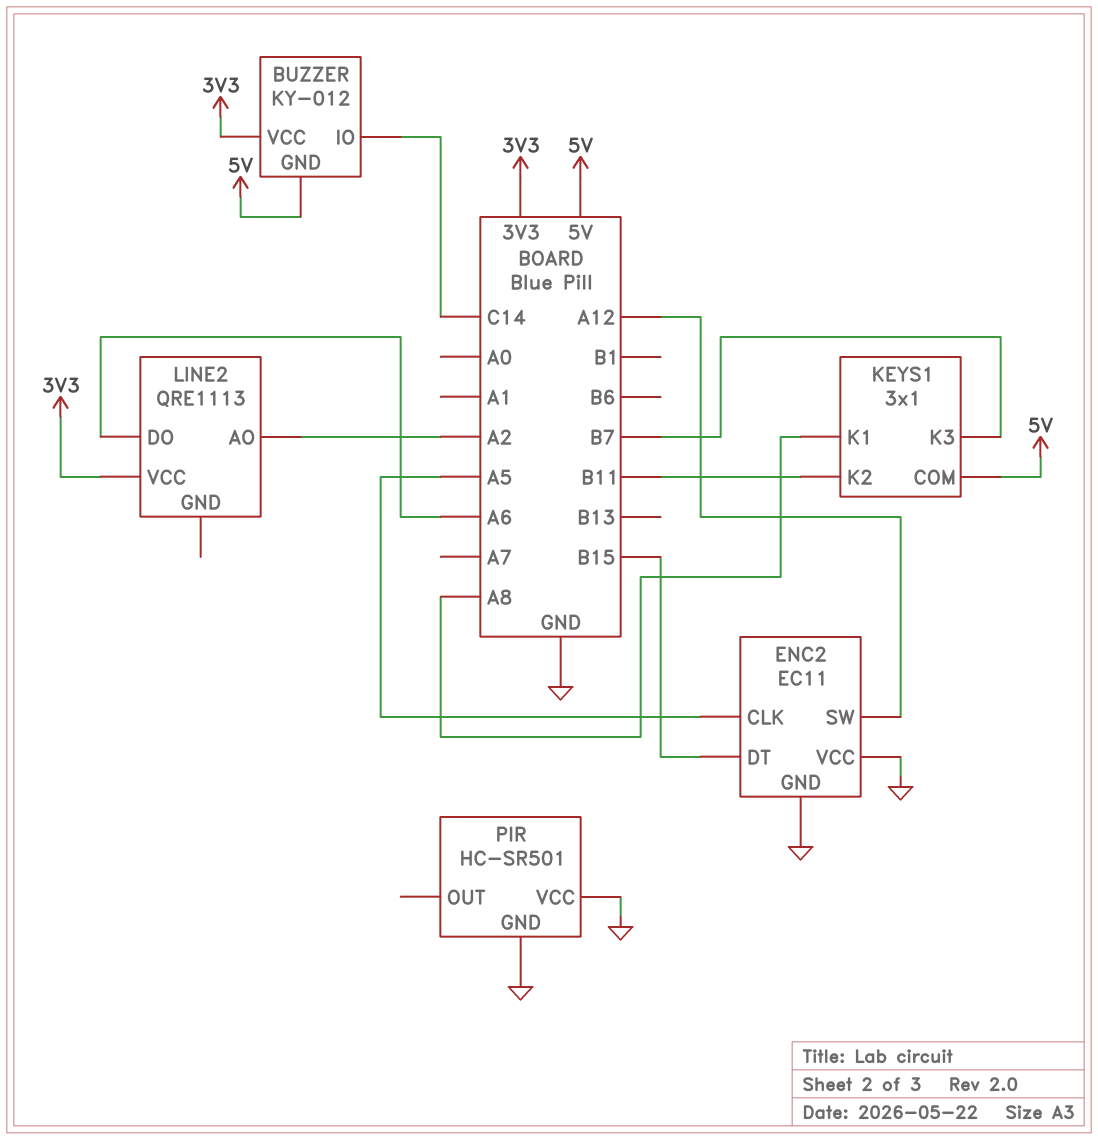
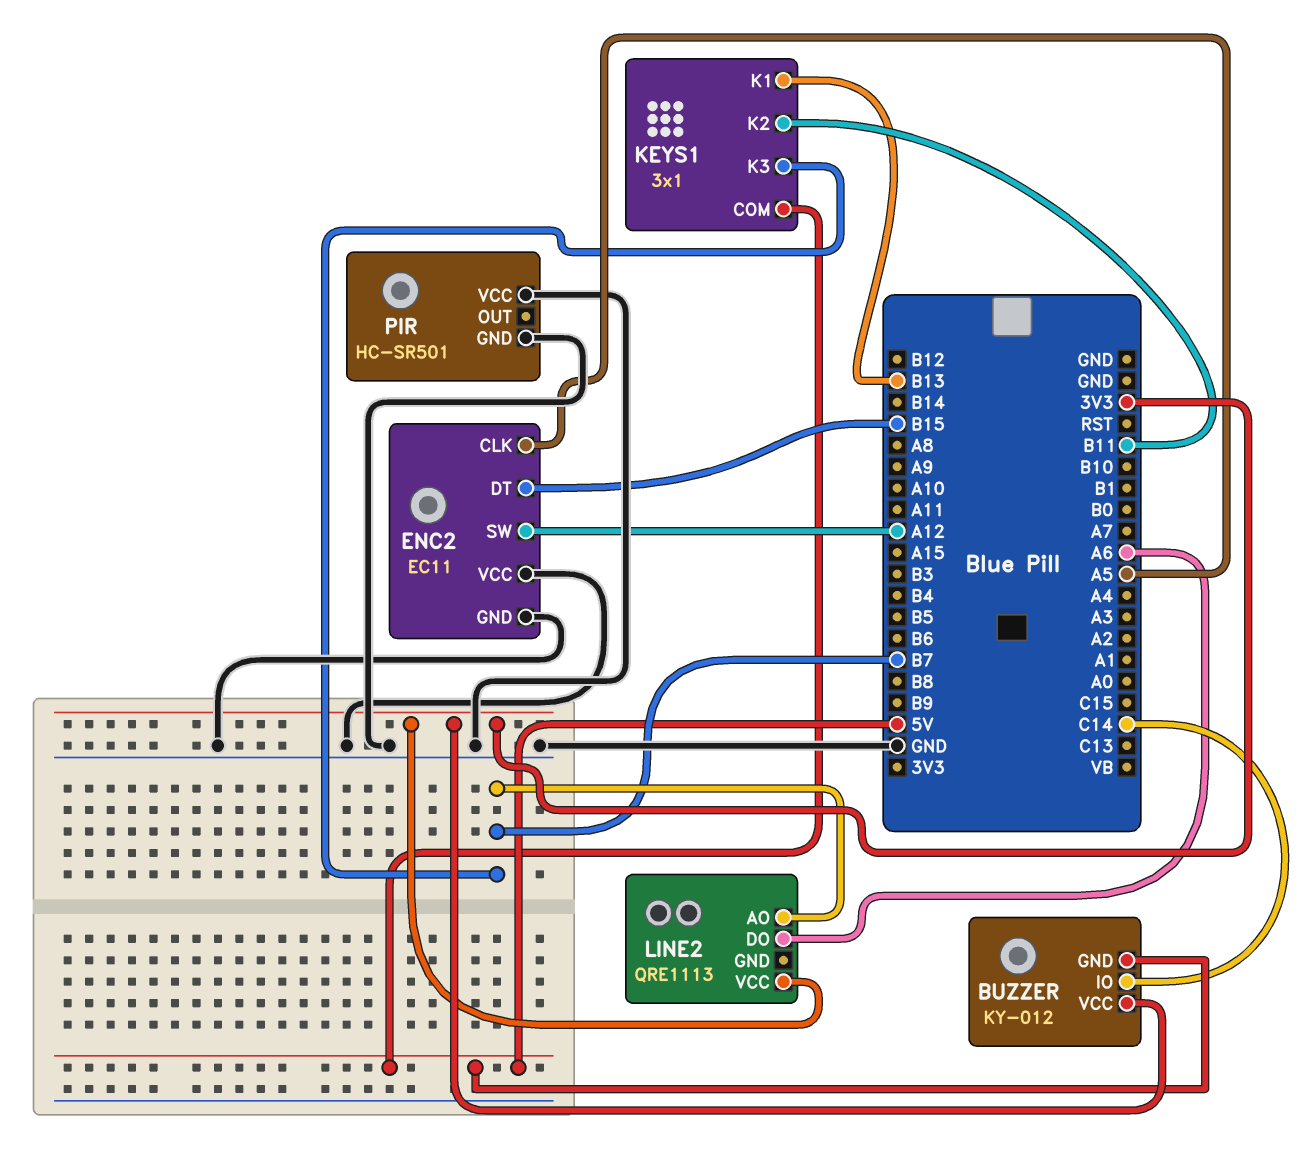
KEYS1 pin K1: A8 -> B13
LINE2 pin AO: A2 -> B7

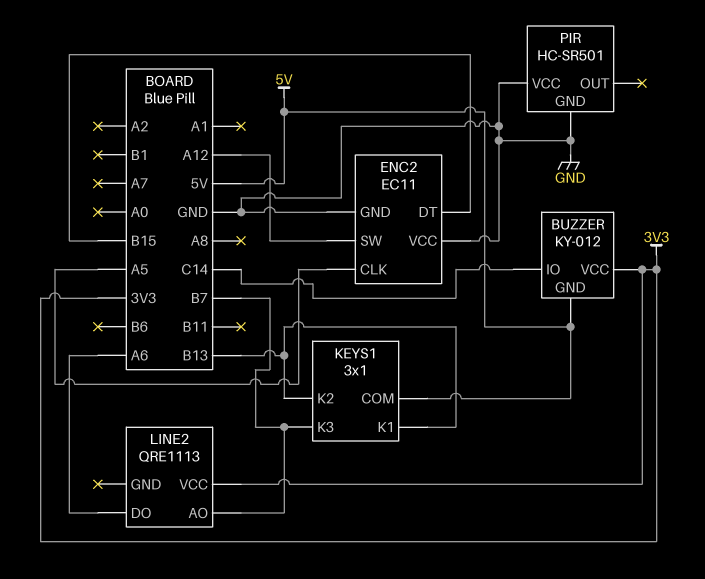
KEYS1 pin K2: B11 -> B13

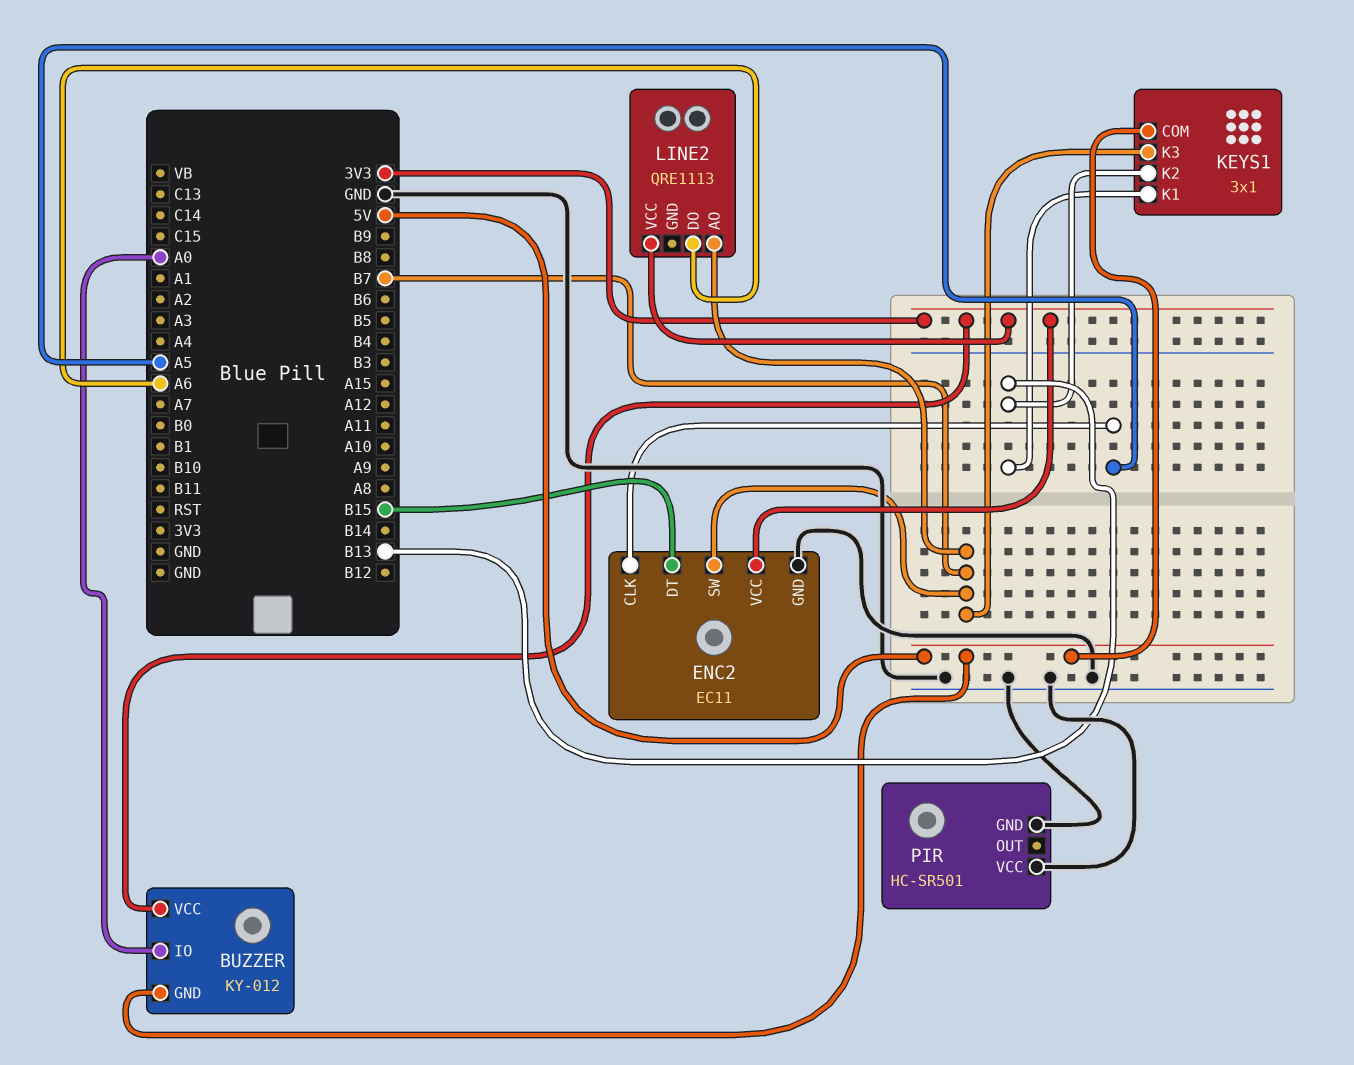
BUZZER pin IO: C14 -> A0
ENC2 pin SW: A12 -> B7
ENC2 pin VCC: GND -> 3V3

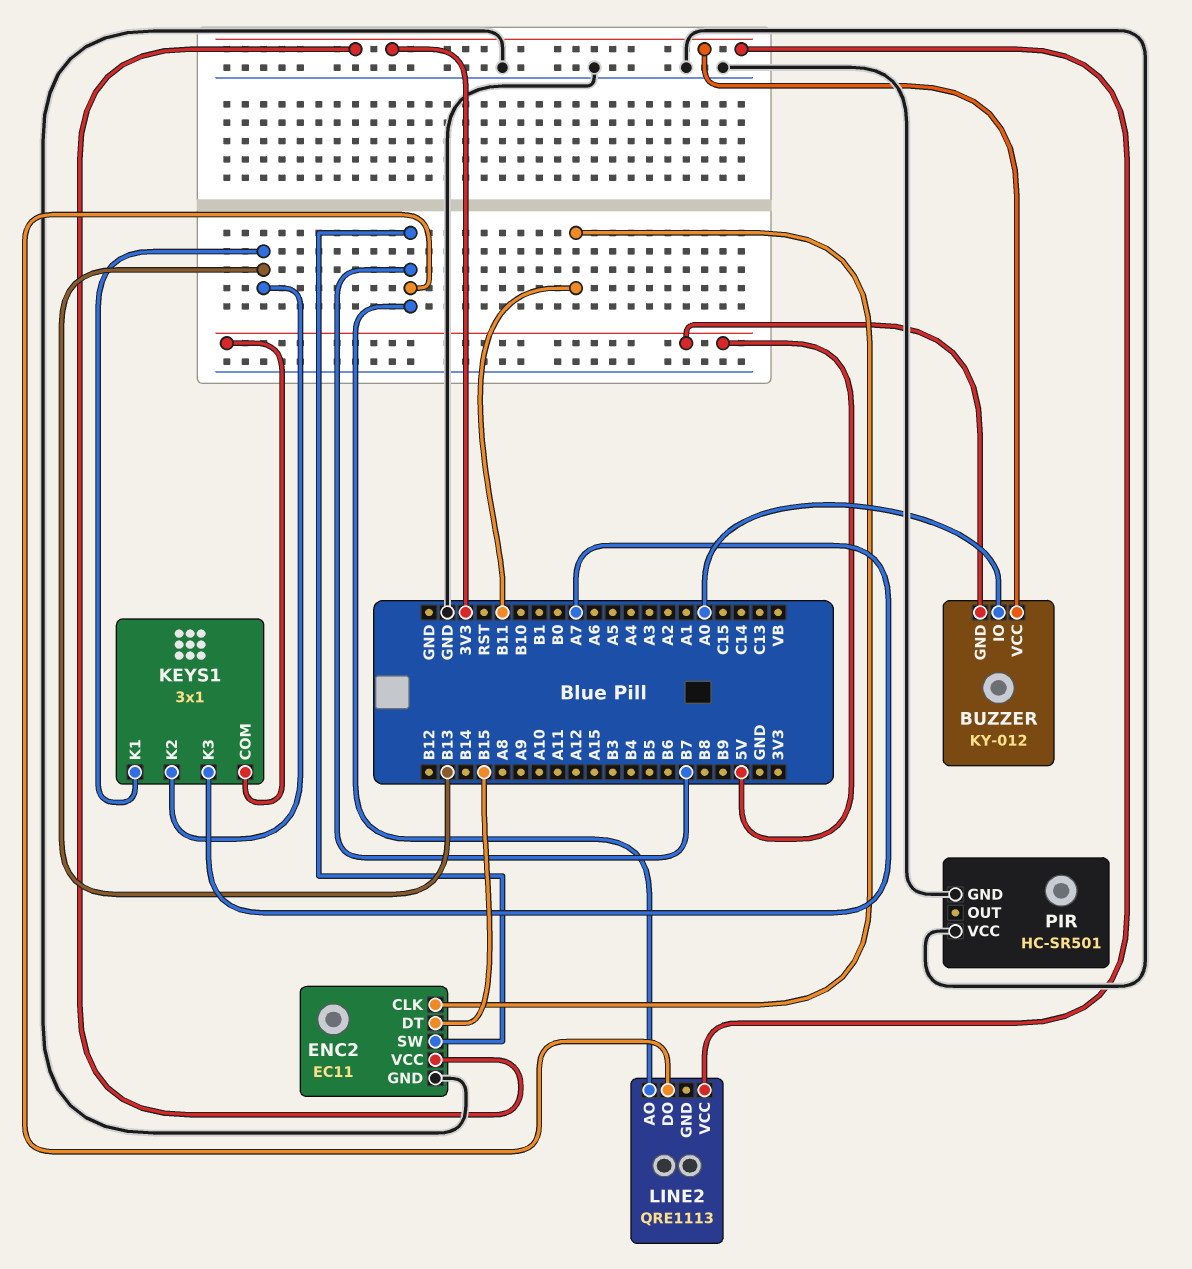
ENC2 pin CLK: A5 -> B11
KEYS1 pin K3: B7 -> A7
LINE2 pin DO: A6 -> B7

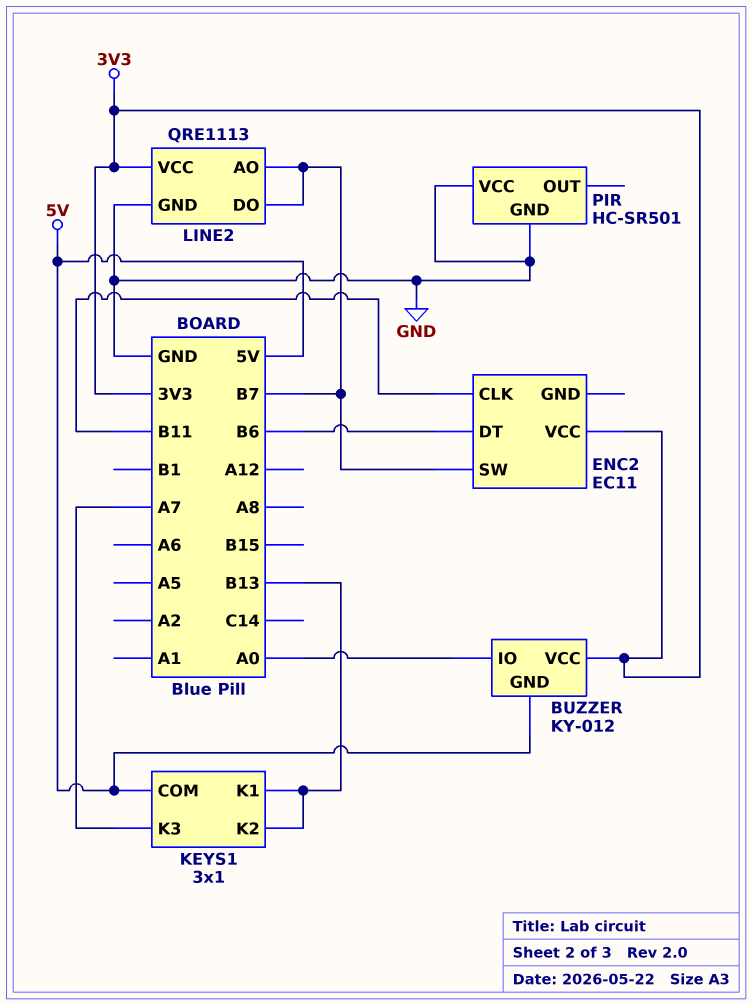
ENC2 pin DT: B15 -> B6
ENC2 pin GND: GND -> none
LINE2 pin GND: none -> GND

